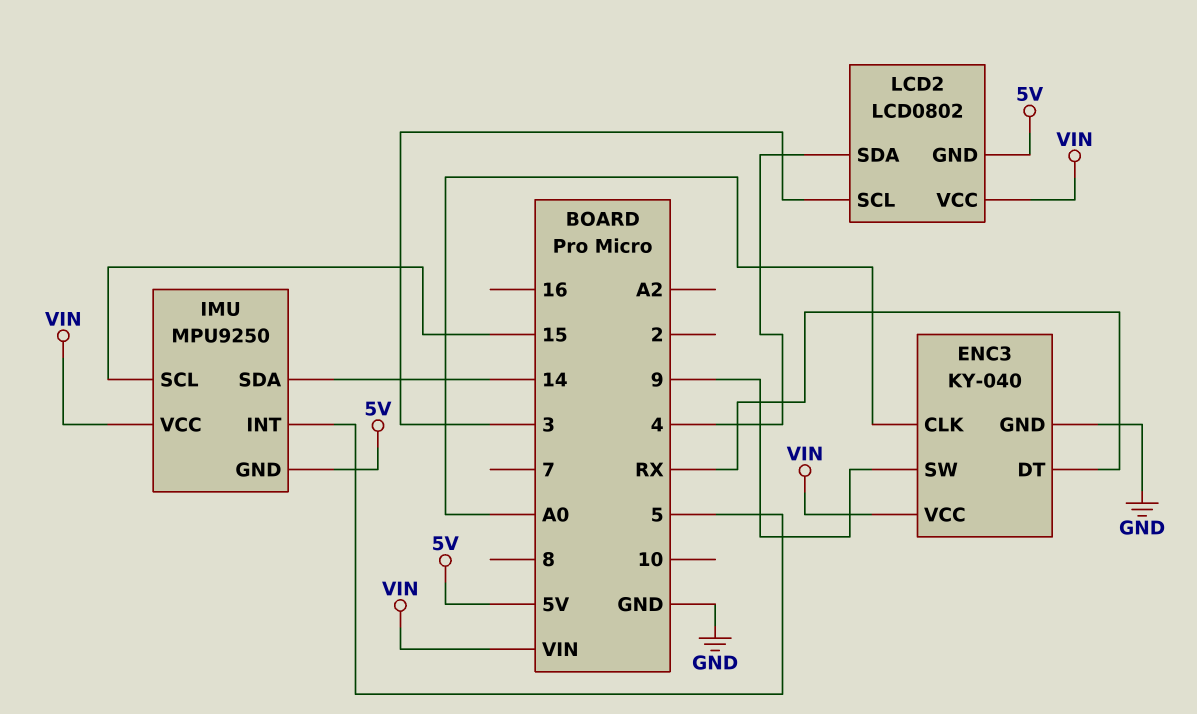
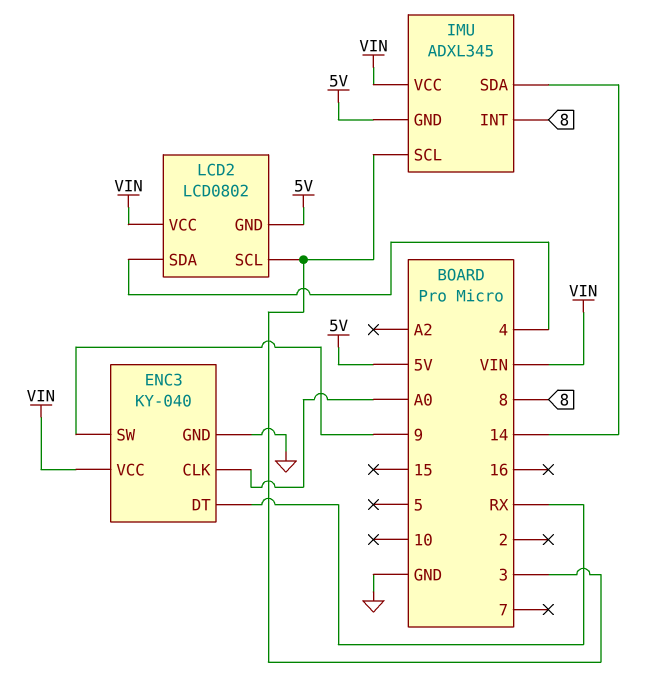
IMU: MPU9250 -> ADXL345
IMU pin INT: 5 -> 8
IMU pin SCL: 15 -> 3

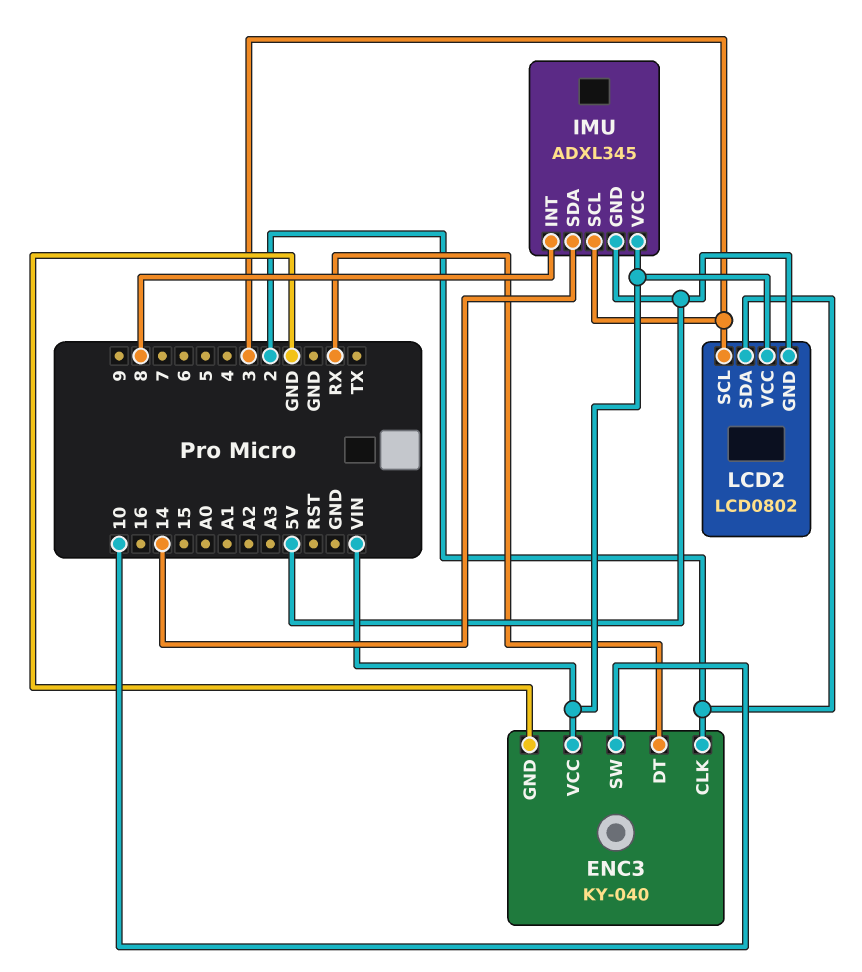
ENC3 pin CLK: A0 -> 2
ENC3 pin SW: 9 -> 10
LCD2 pin SDA: 4 -> 2

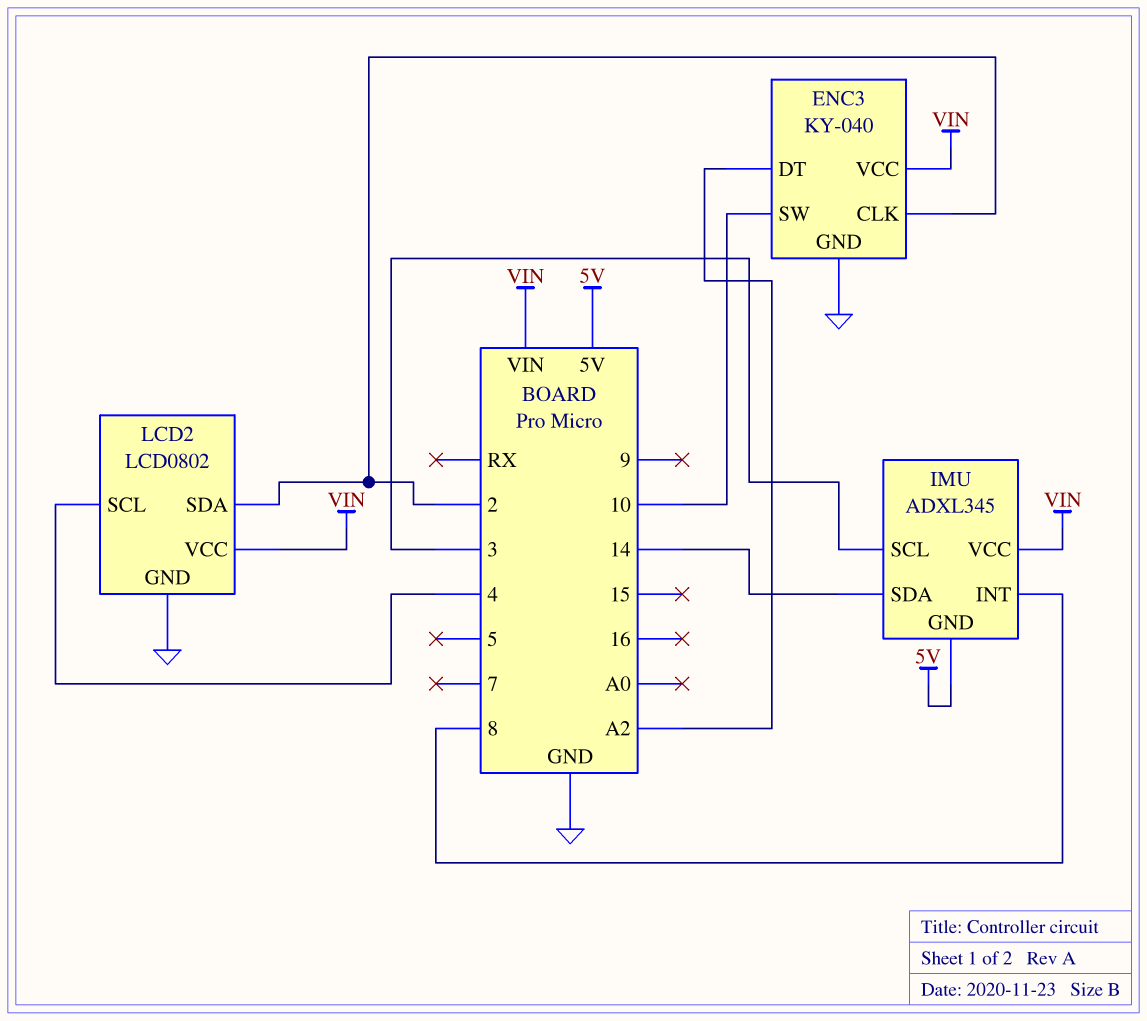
ENC3 pin DT: RX -> A2
LCD2 pin GND: 5V -> GND
LCD2 pin SCL: 3 -> 4

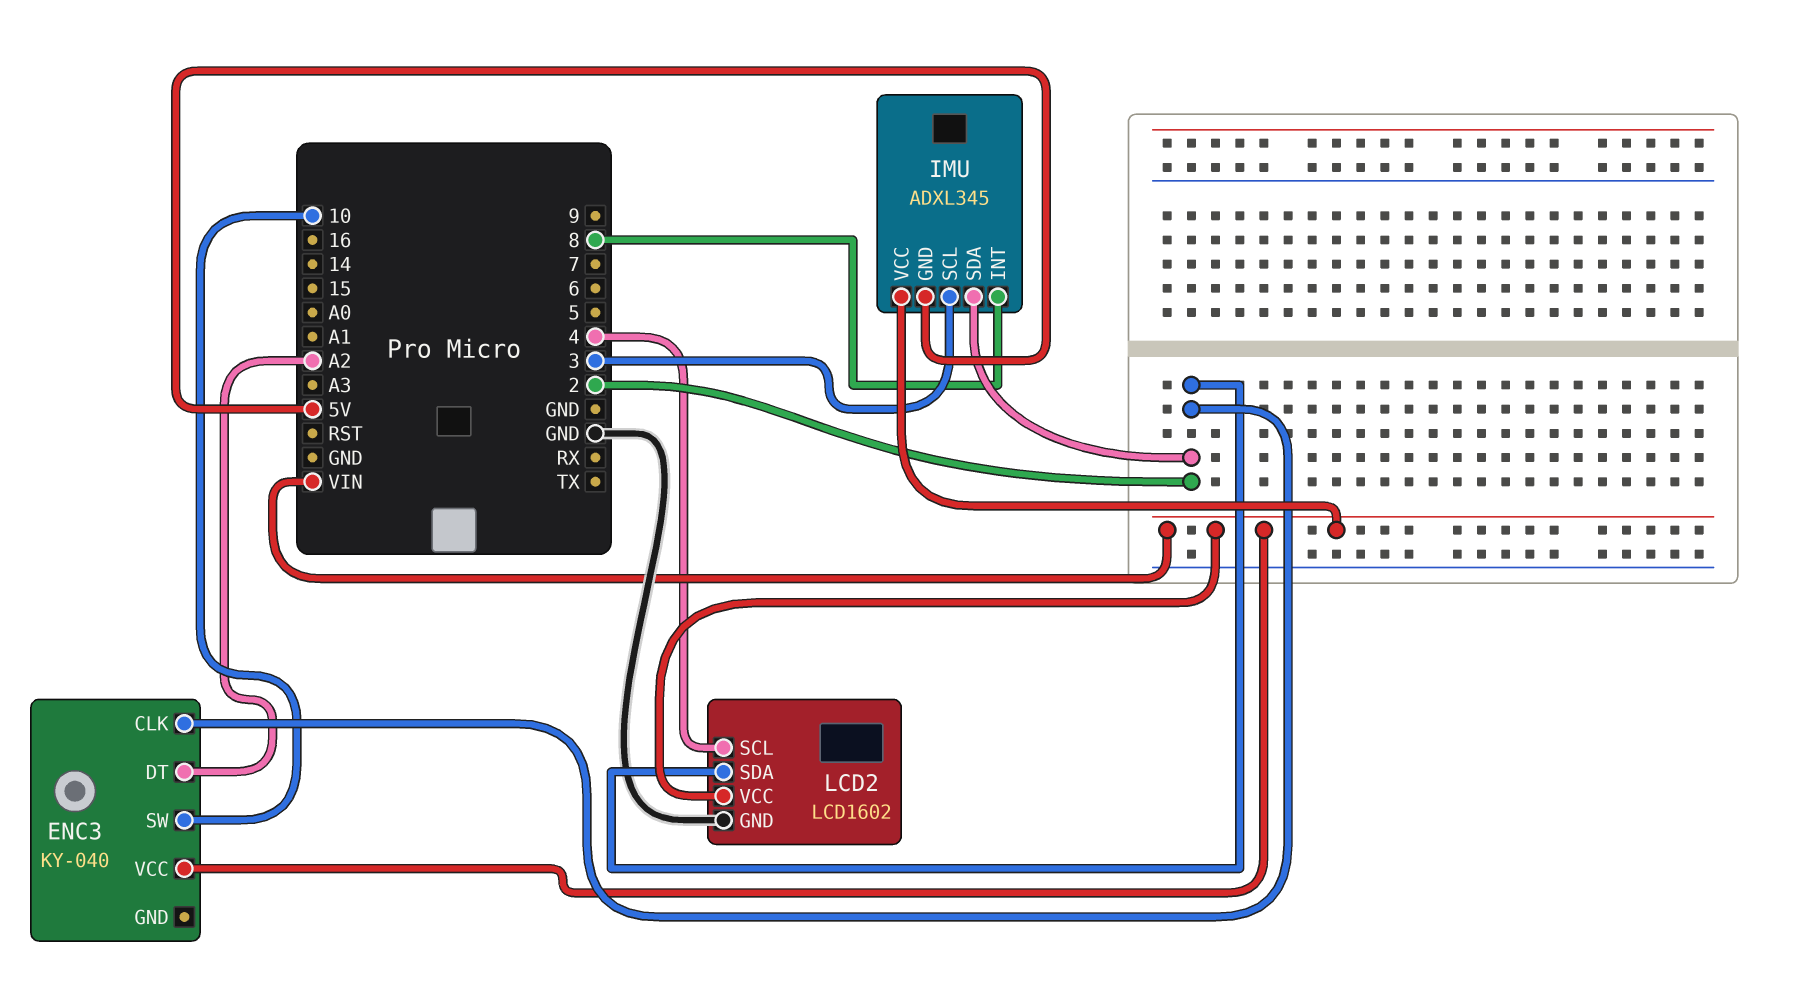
ENC3 pin GND: GND -> none
IMU pin SDA: 14 -> 2
LCD2: LCD0802 -> LCD1602

